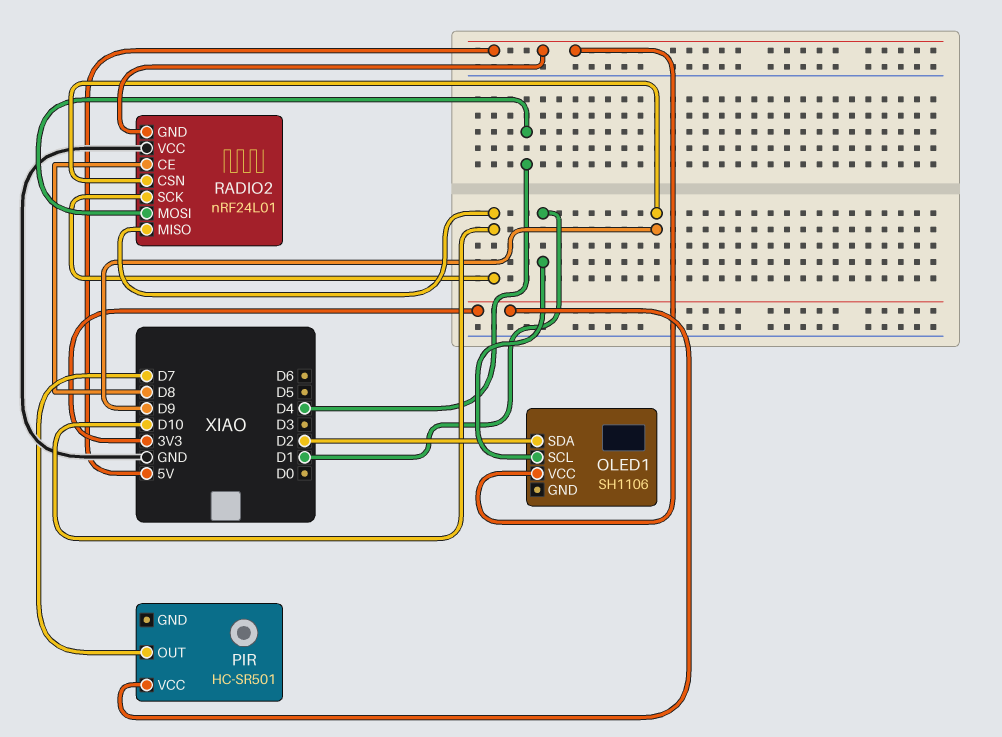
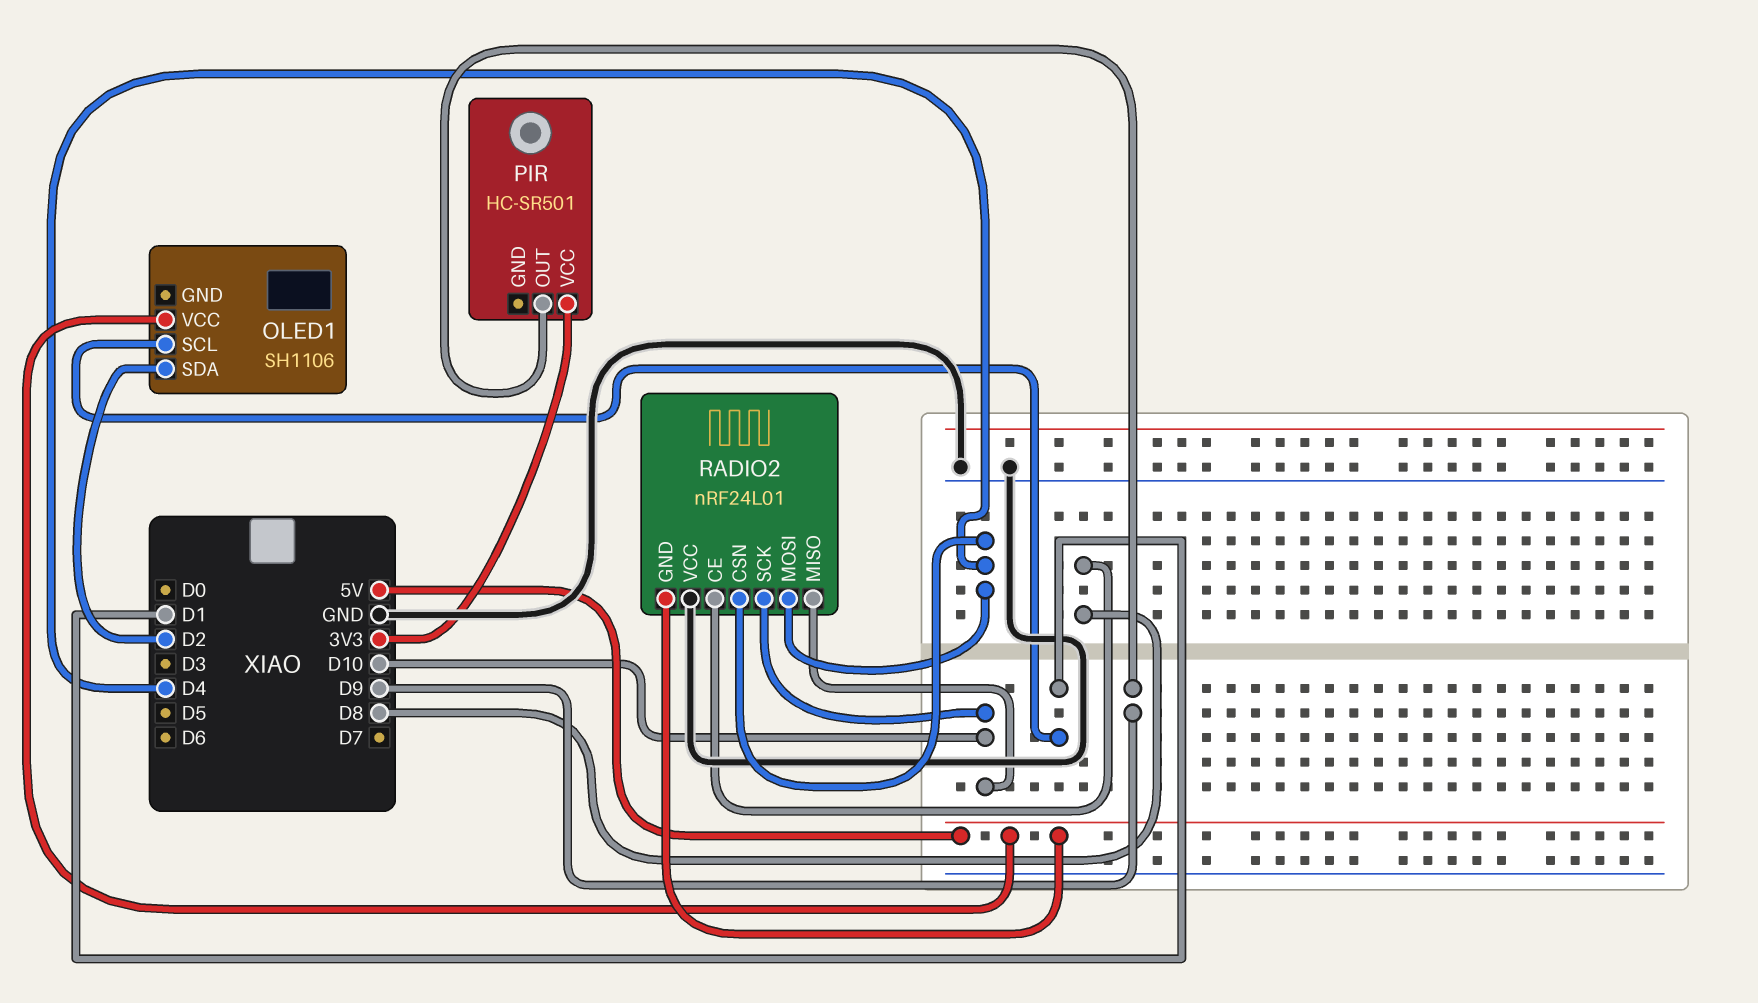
PIR pin OUT: D7 -> D9
RADIO2 pin CSN: D9 -> D4

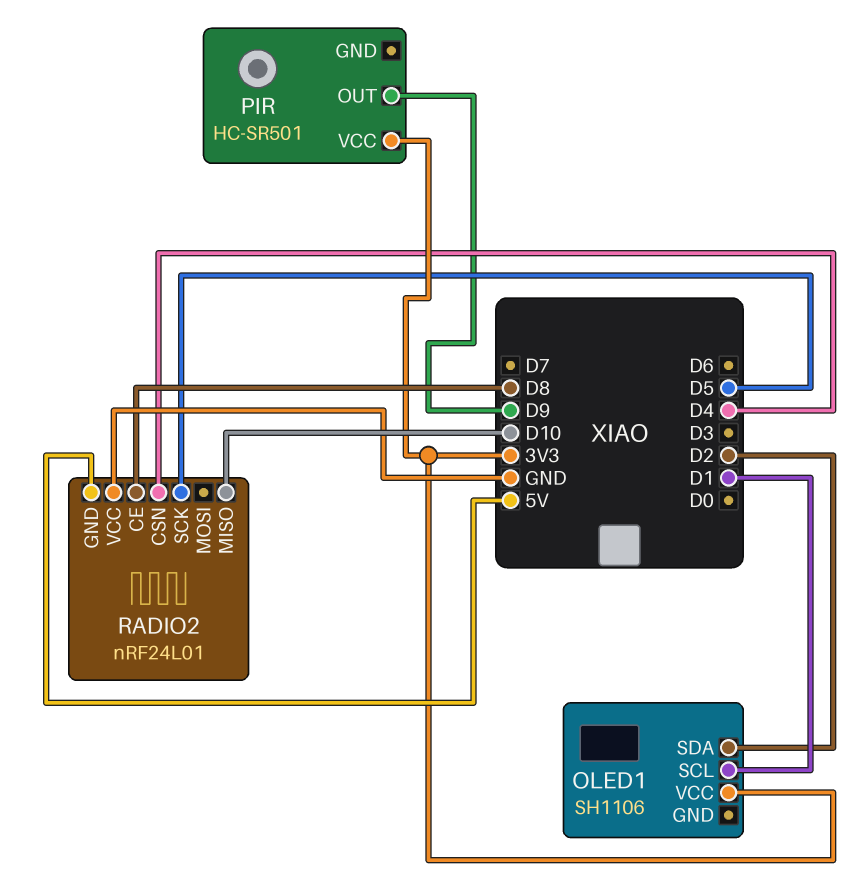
OLED1 pin VCC: 5V -> 3V3
RADIO2 pin MOSI: D4 -> none
RADIO2 pin SCK: D10 -> D5

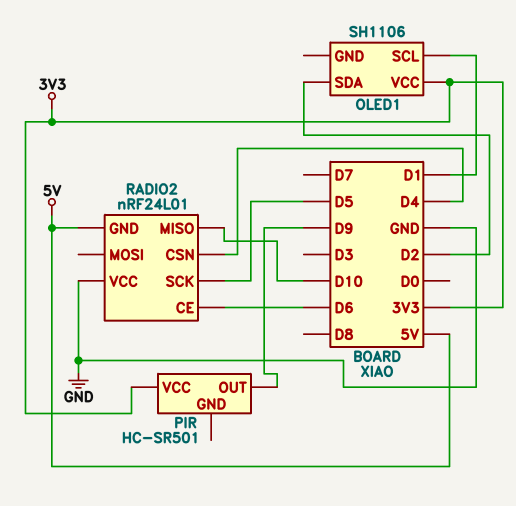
RADIO2 pin CE: D8 -> D6

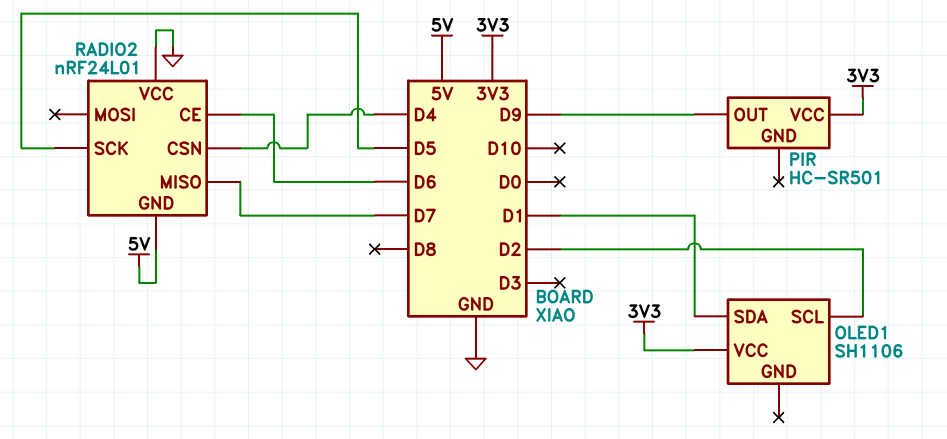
OLED1 pin SCL: D1 -> D2
OLED1 pin SDA: D2 -> D1
RADIO2 pin MISO: D10 -> D7

